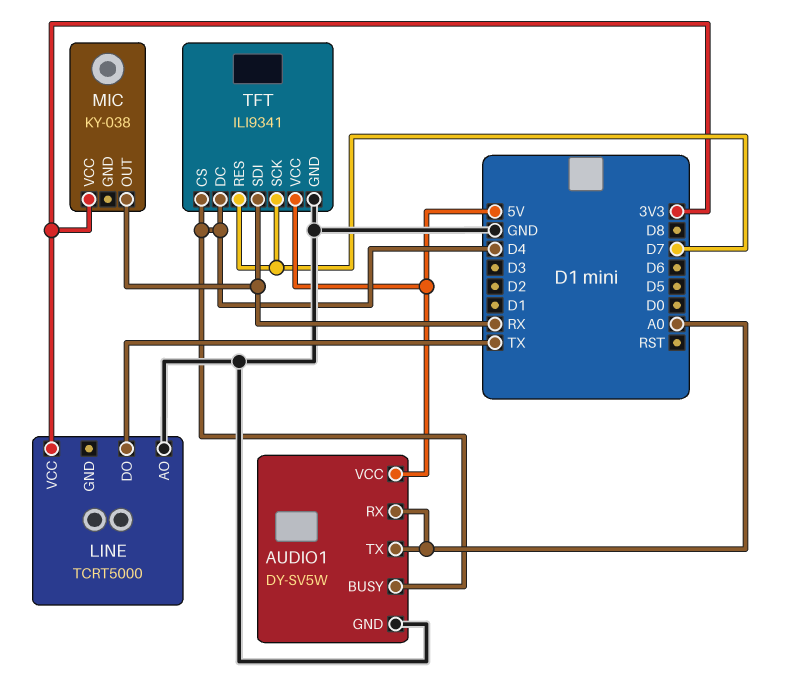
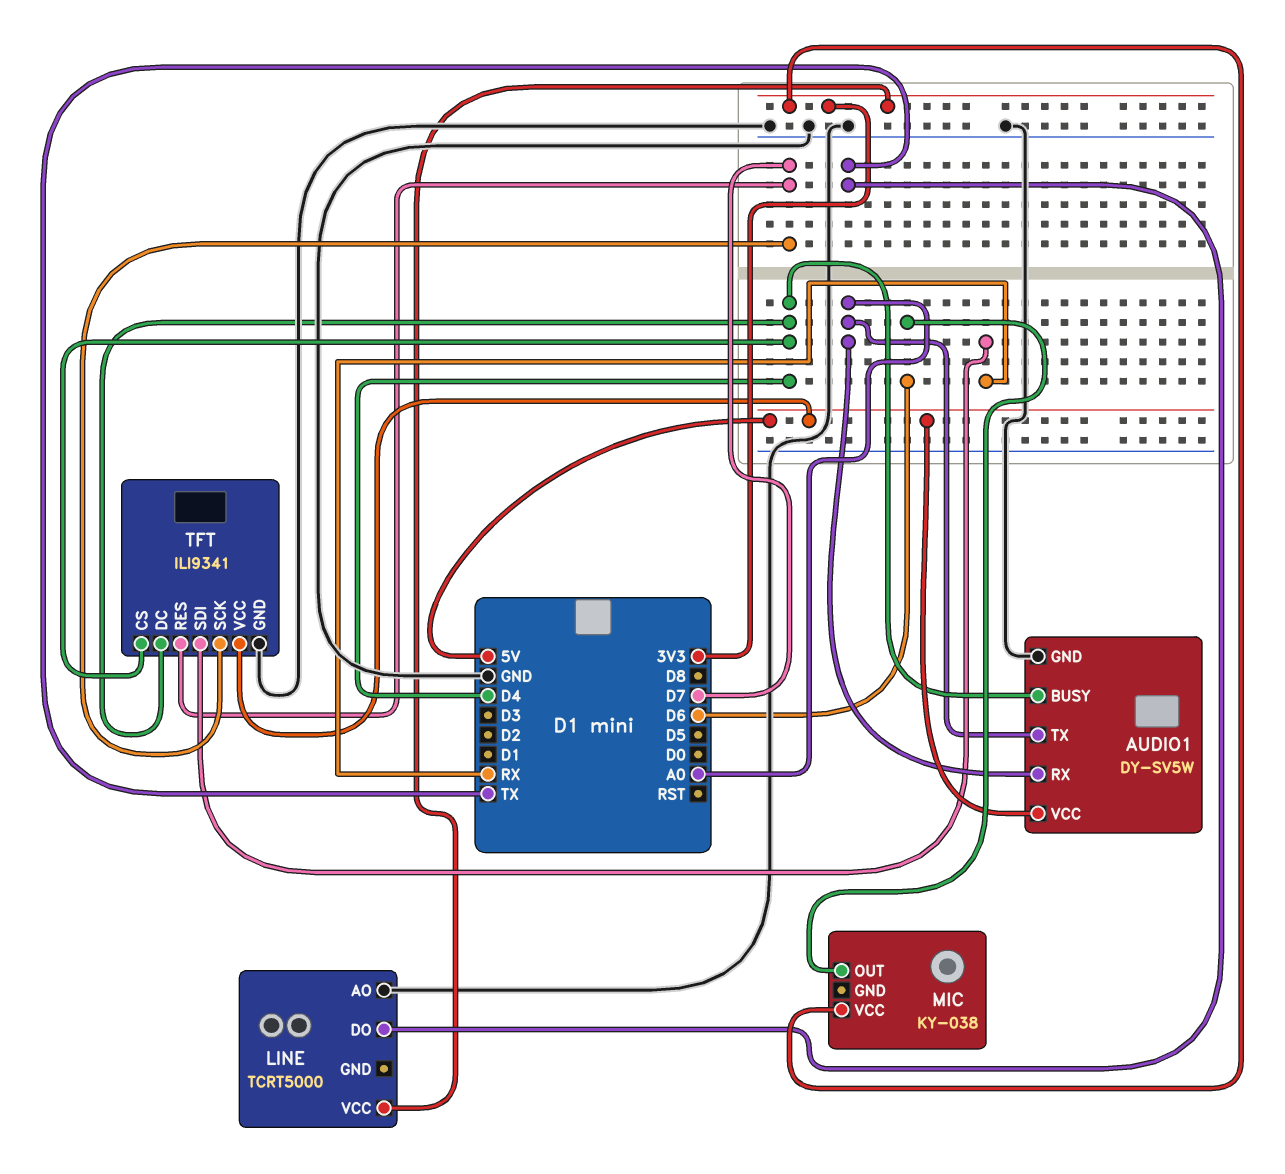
MIC pin OUT: RX -> D6

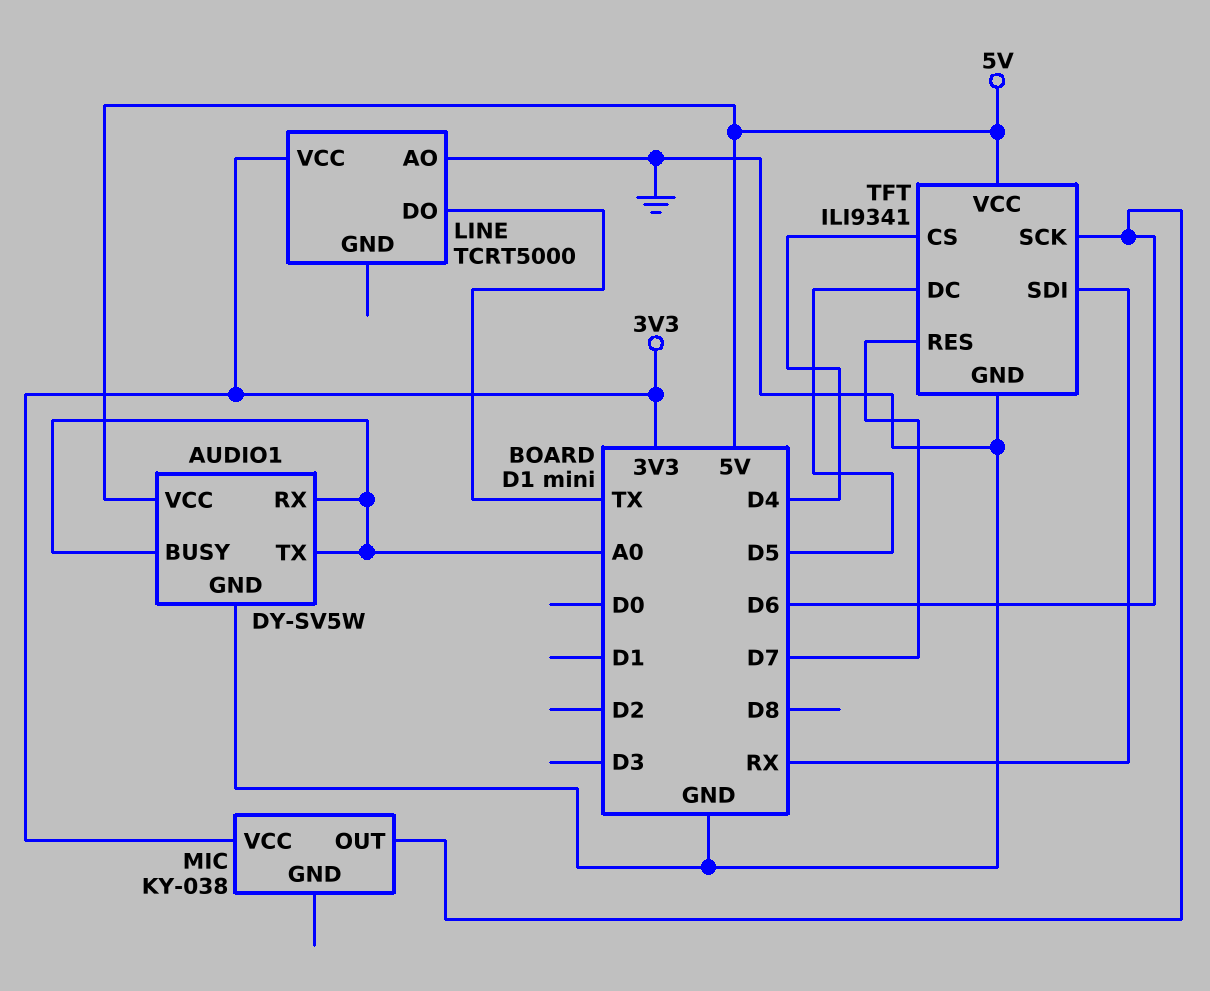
AUDIO1 pin BUSY: D4 -> A0
TFT pin DC: D4 -> D5
TFT pin SCK: D7 -> D6

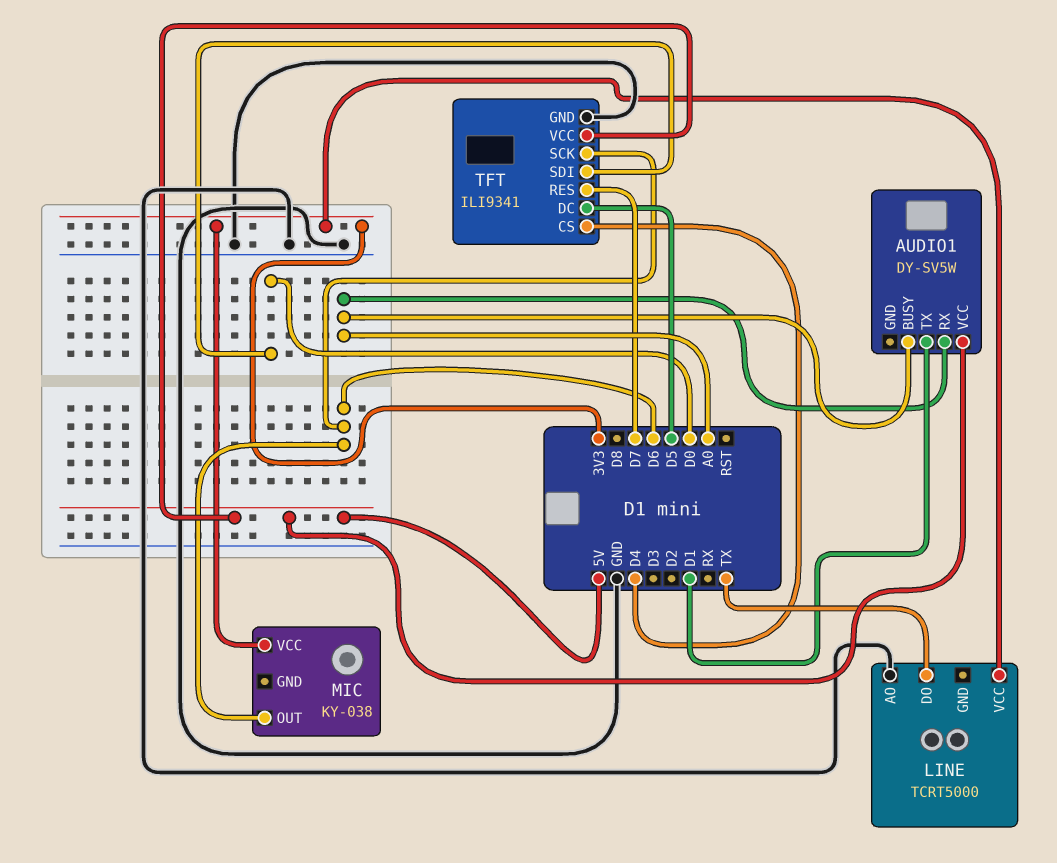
AUDIO1 pin GND: GND -> none
AUDIO1 pin TX: A0 -> D1
TFT pin SDI: RX -> D0

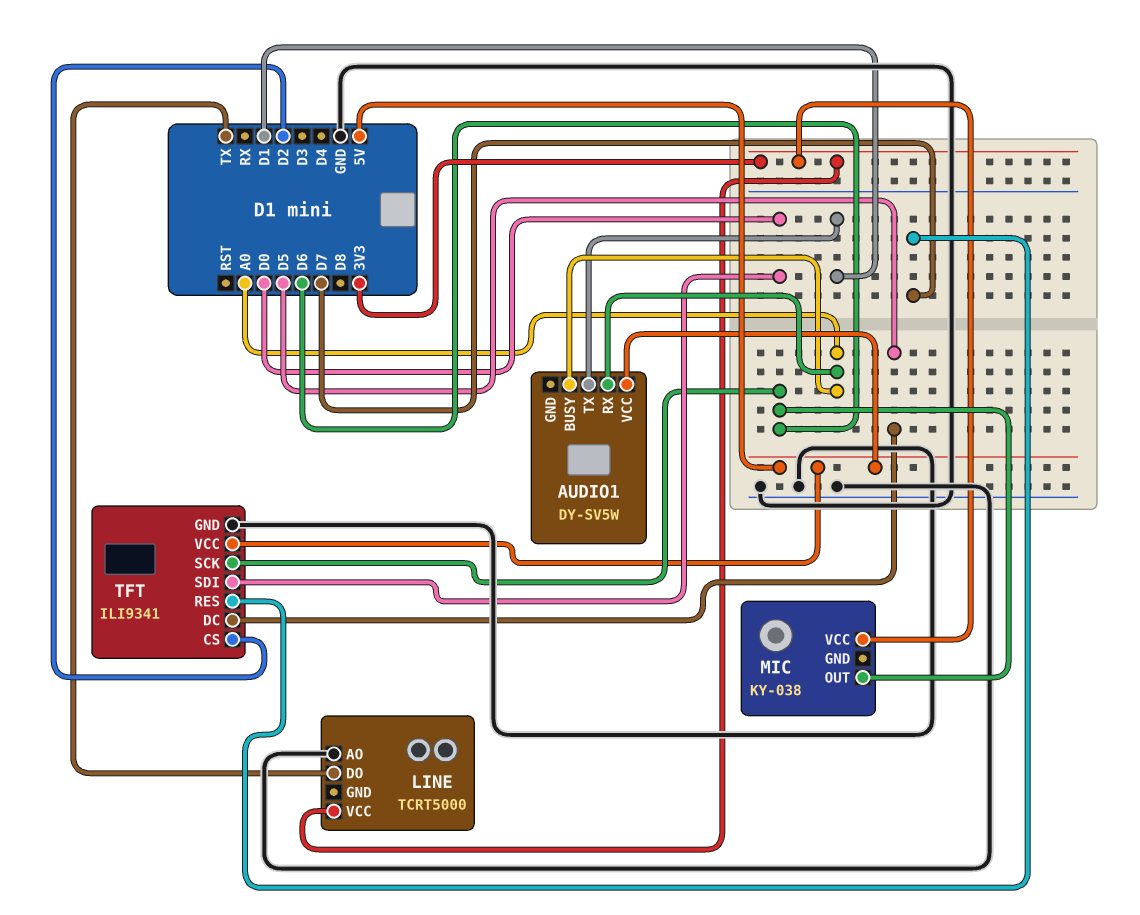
TFT pin CS: D4 -> D2

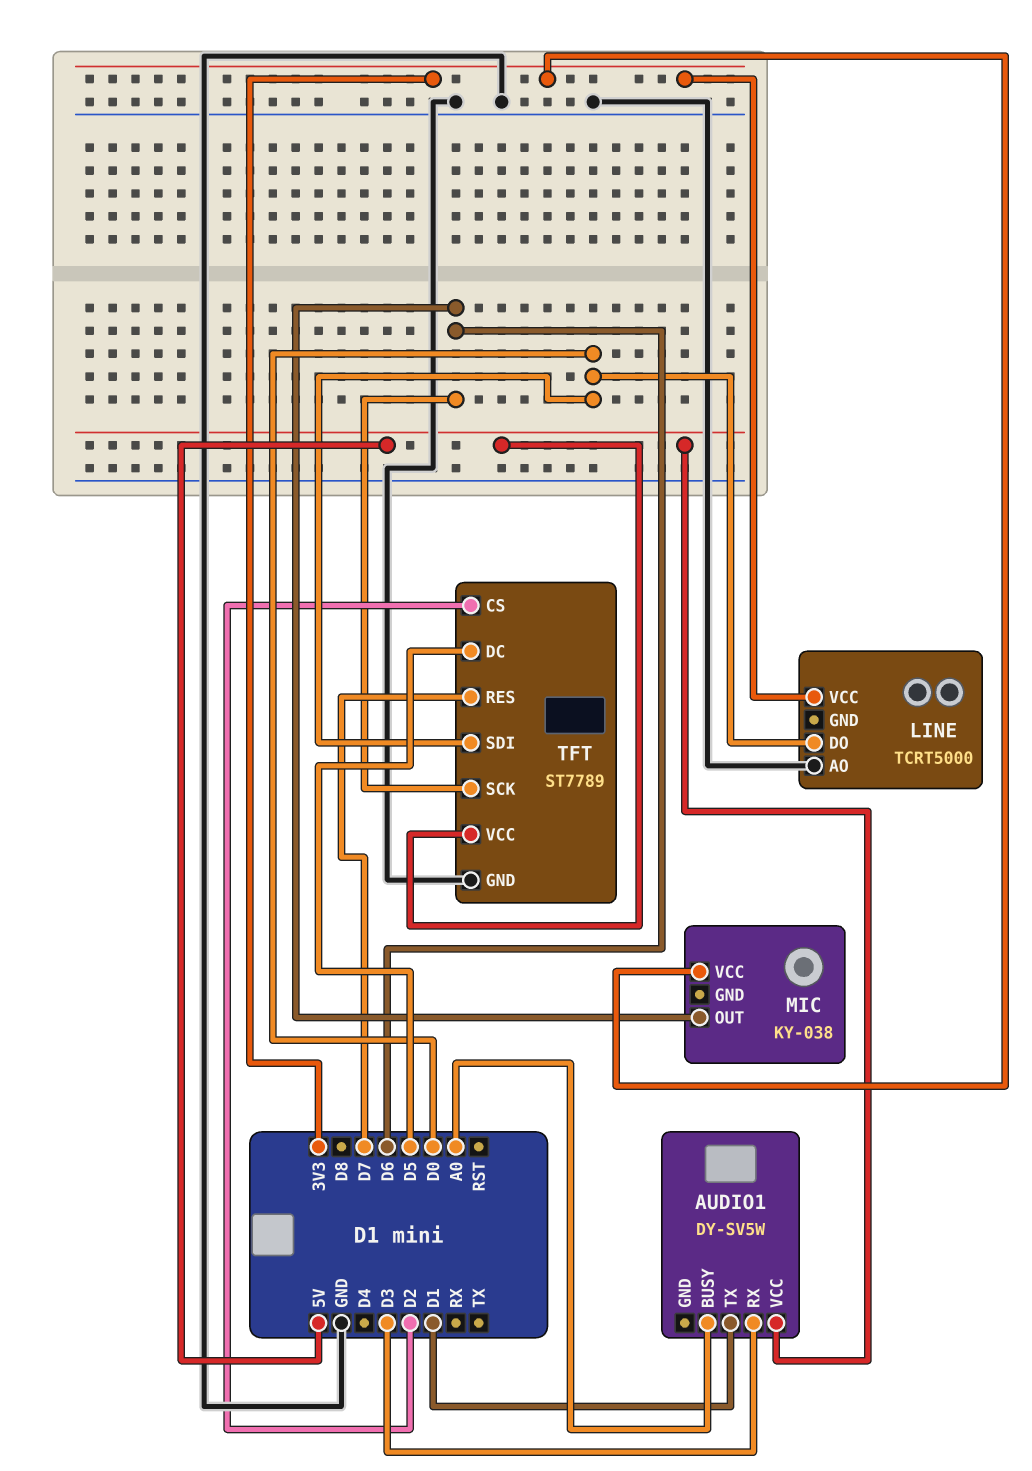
AUDIO1 pin RX: A0 -> D3
LINE pin DO: TX -> D0
TFT: ILI9341 -> ST7789

